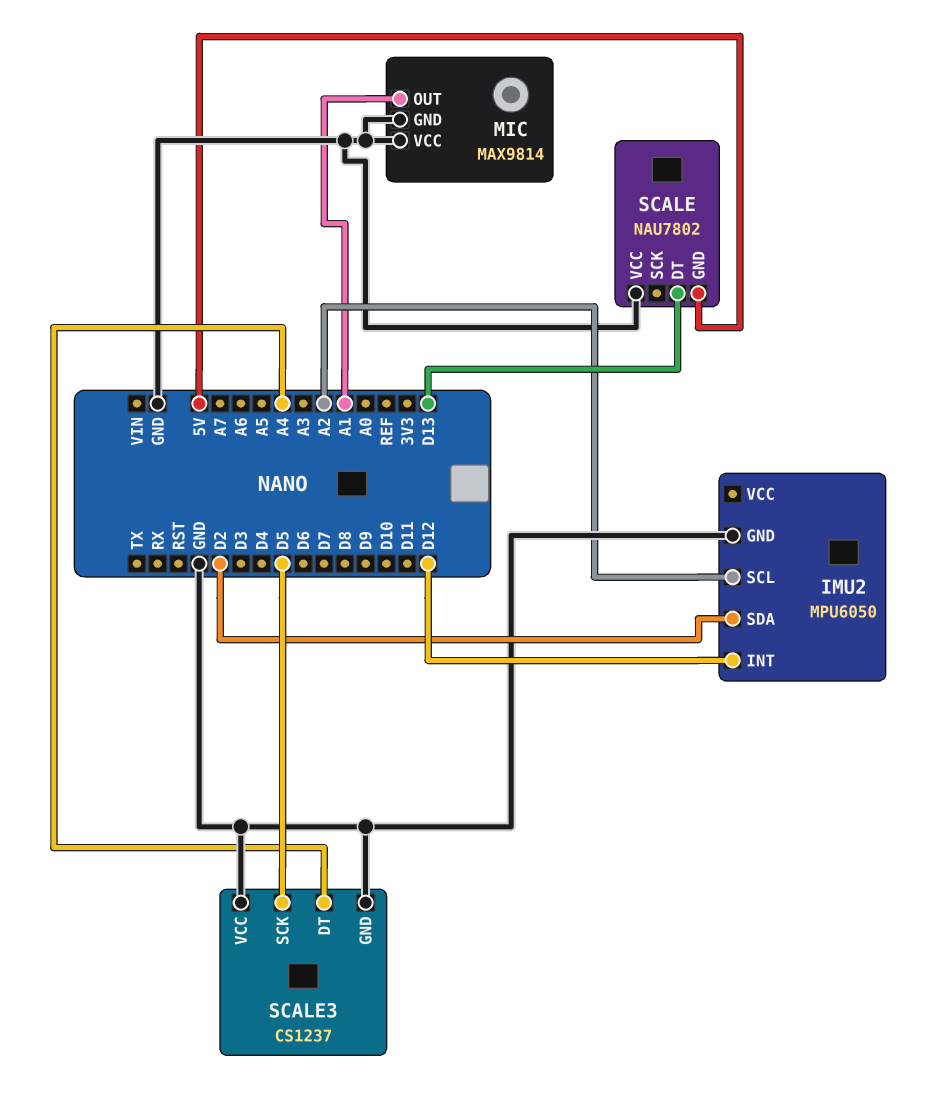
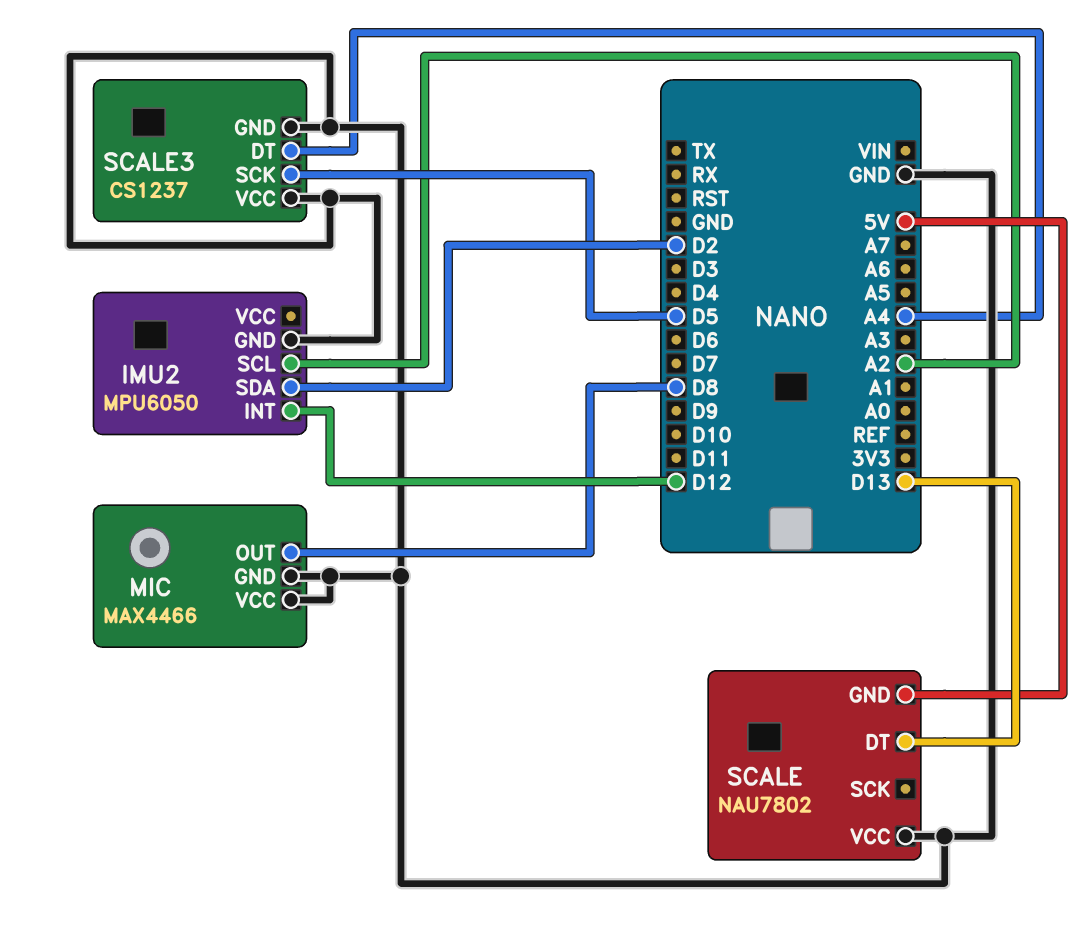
MIC: MAX9814 -> MAX4466
MIC pin OUT: A1 -> D8

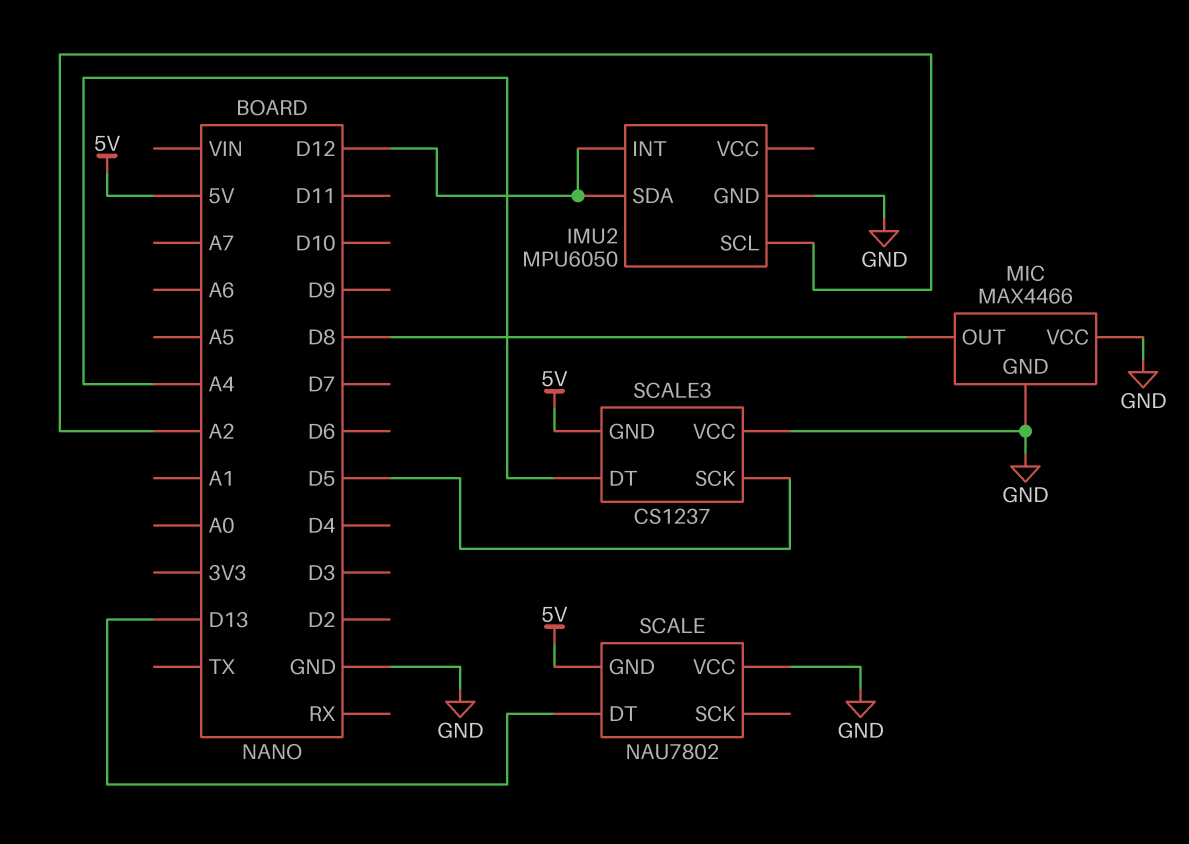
IMU2 pin SDA: D2 -> D12
SCALE3 pin GND: GND -> 5V

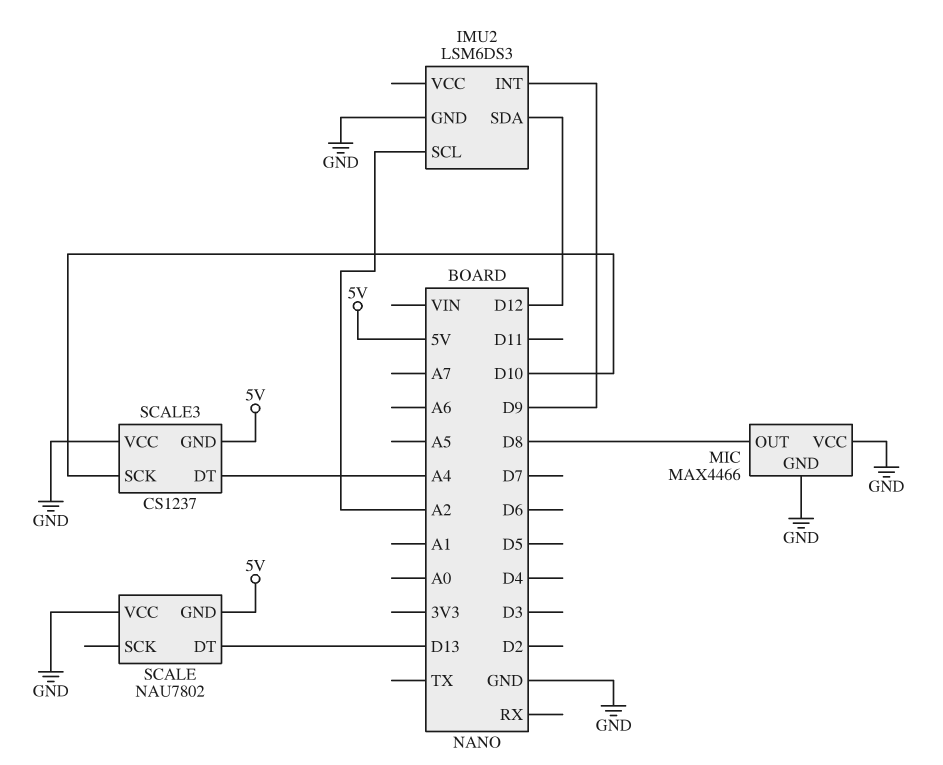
IMU2: MPU6050 -> LSM6DS3
IMU2 pin INT: D12 -> D9
SCALE3 pin SCK: D5 -> D10

